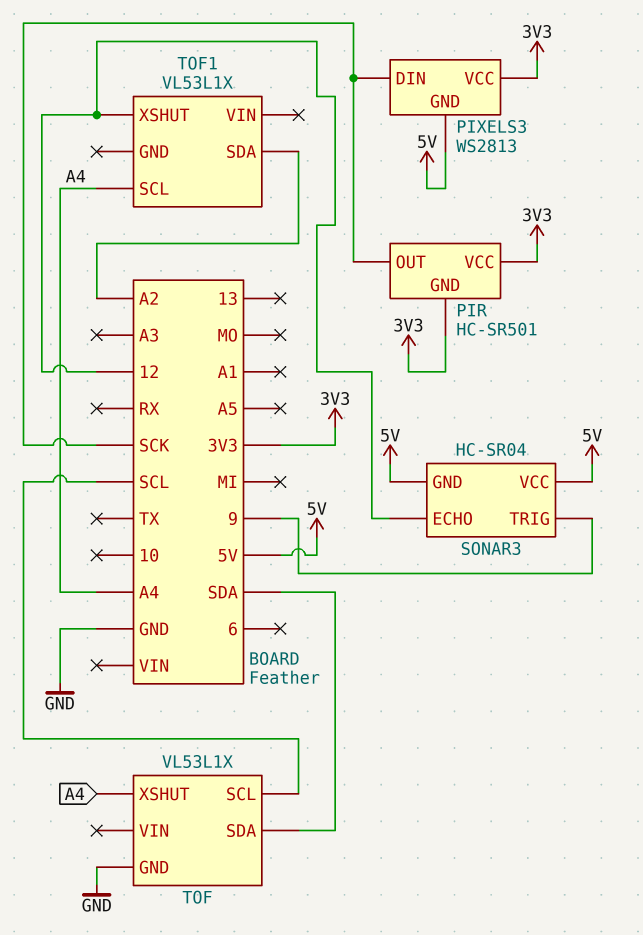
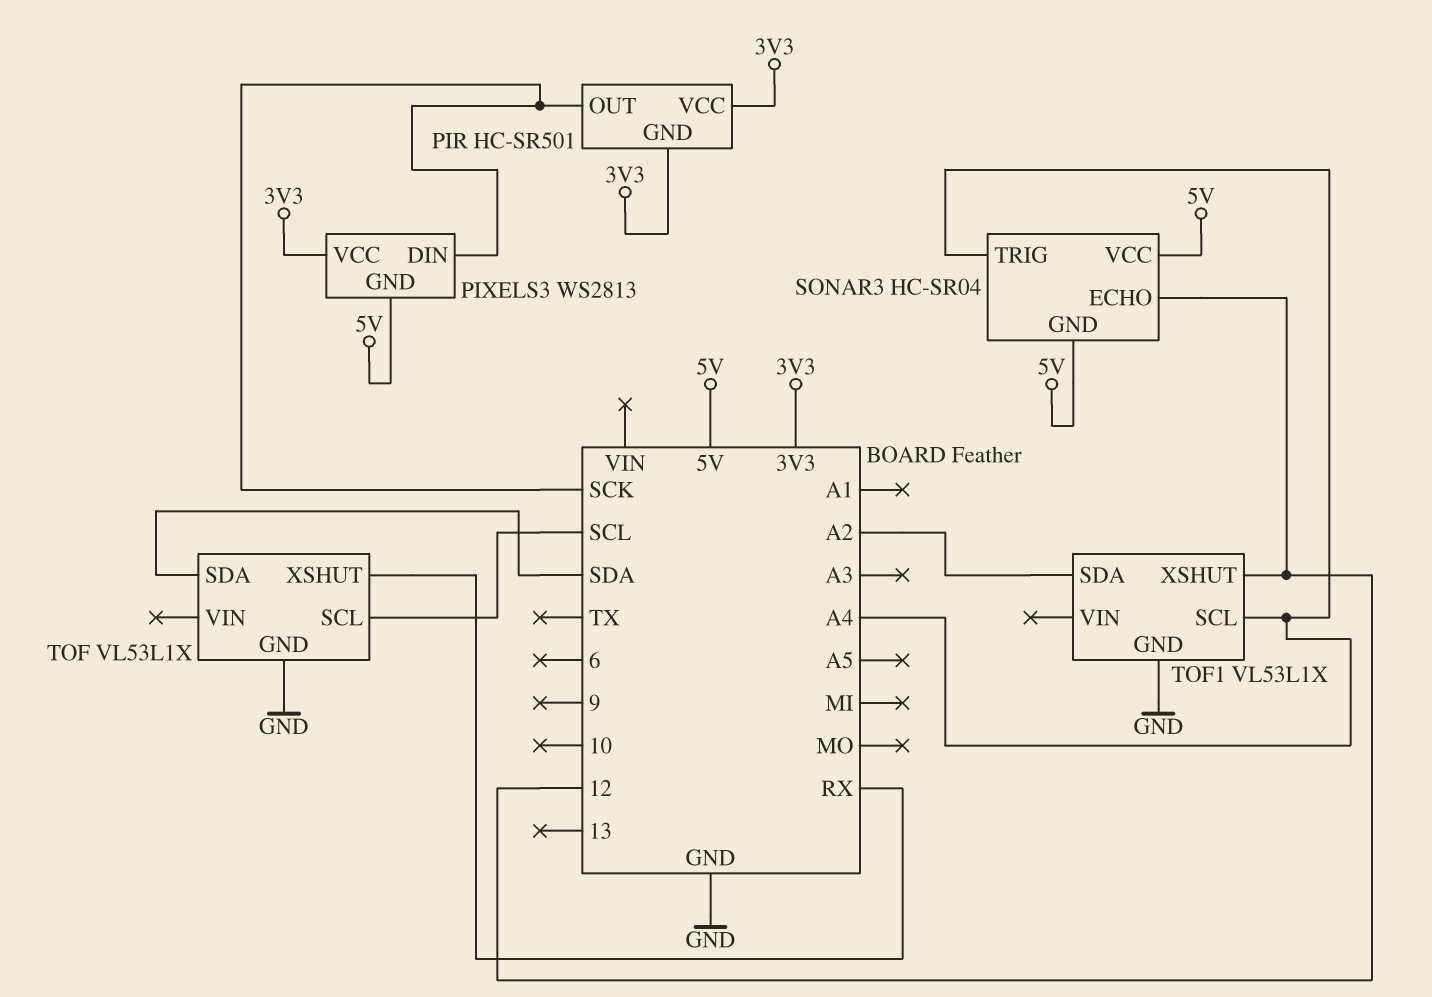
SONAR3 pin TRIG: 9 -> A4
TOF pin XSHUT: A4 -> RX
TOF1 pin GND: none -> GND

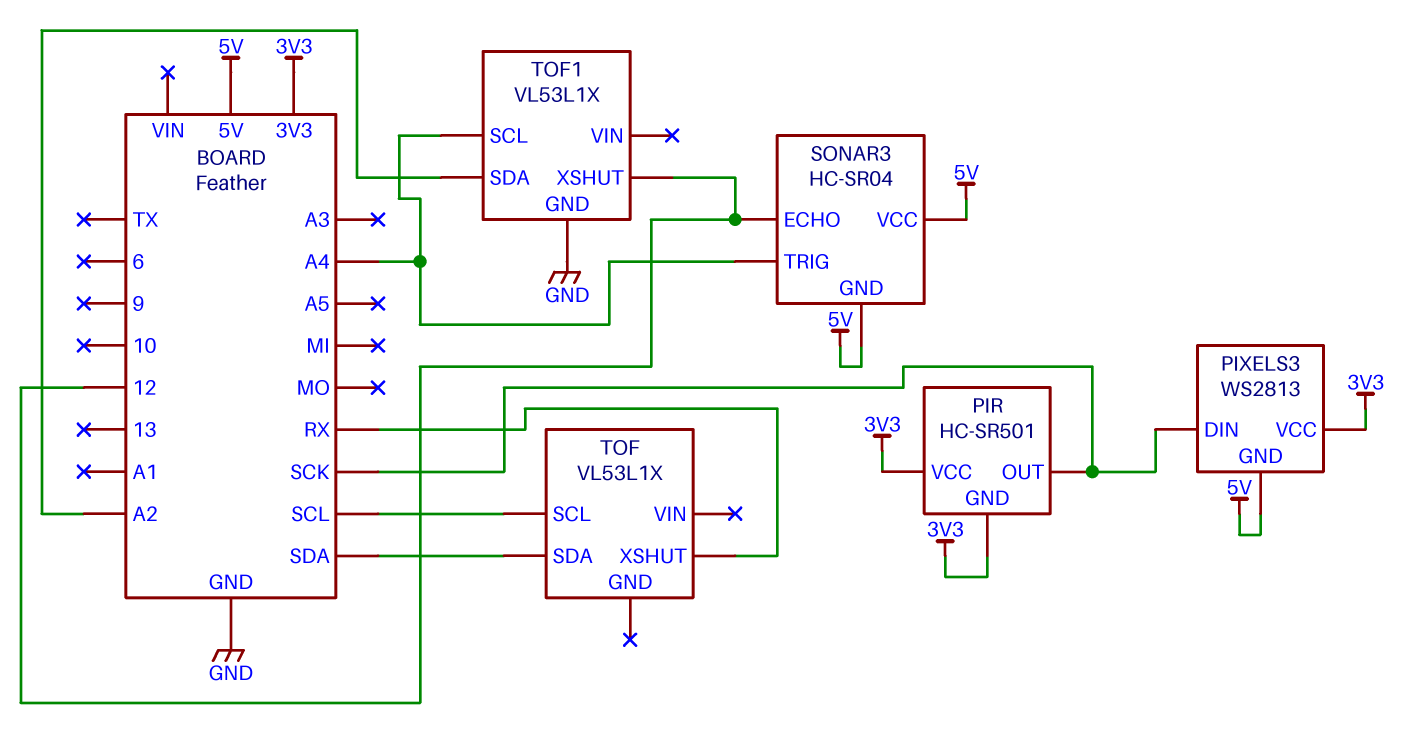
TOF pin GND: GND -> none

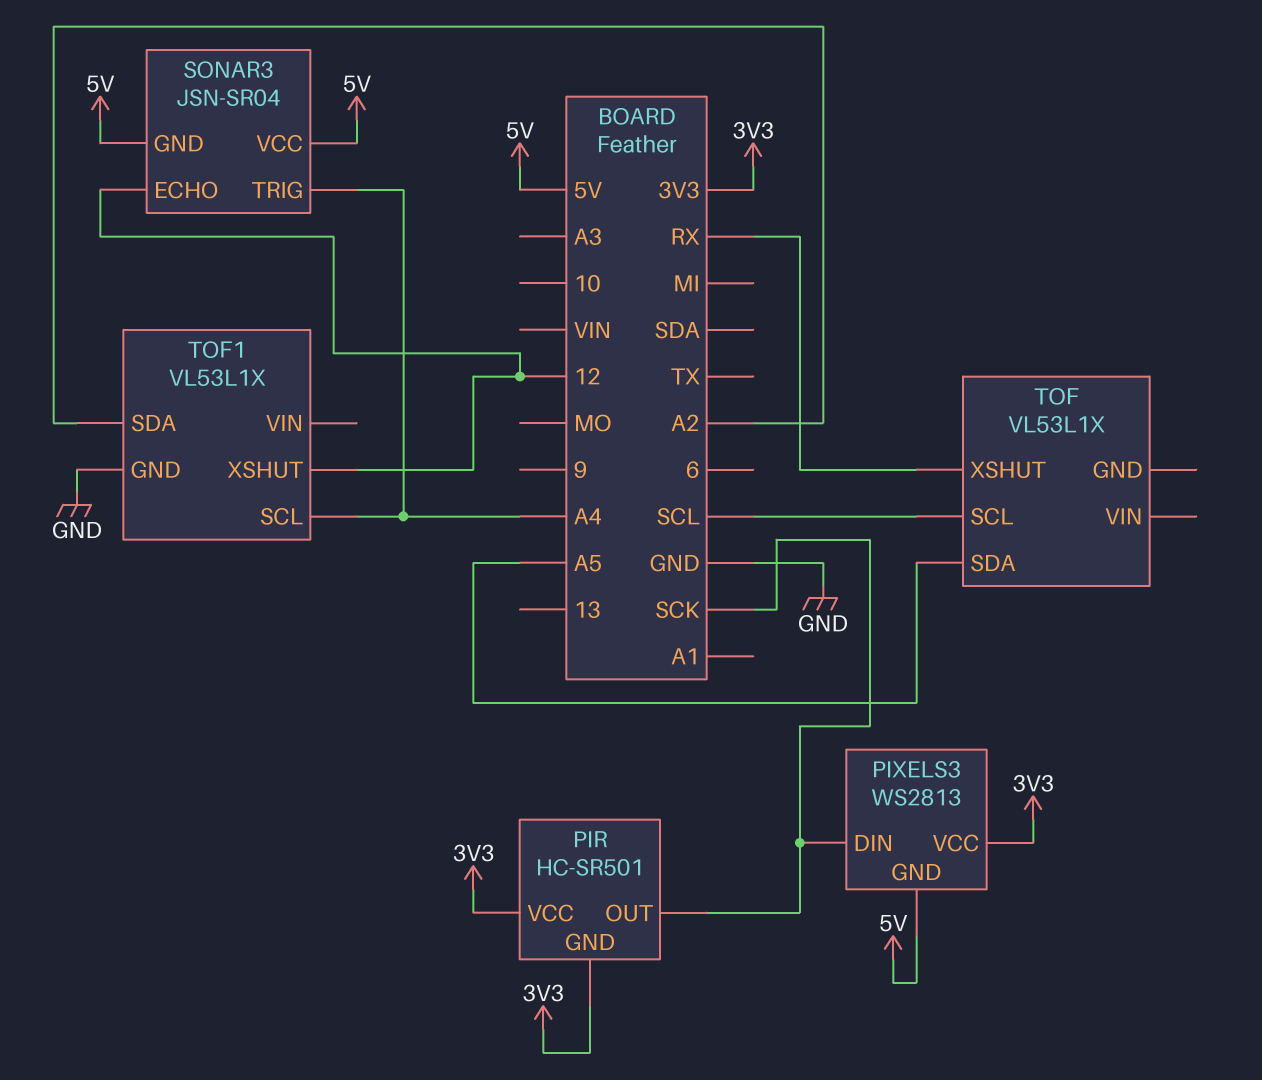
SONAR3: HC-SR04 -> JSN-SR04
TOF pin SDA: SDA -> A5

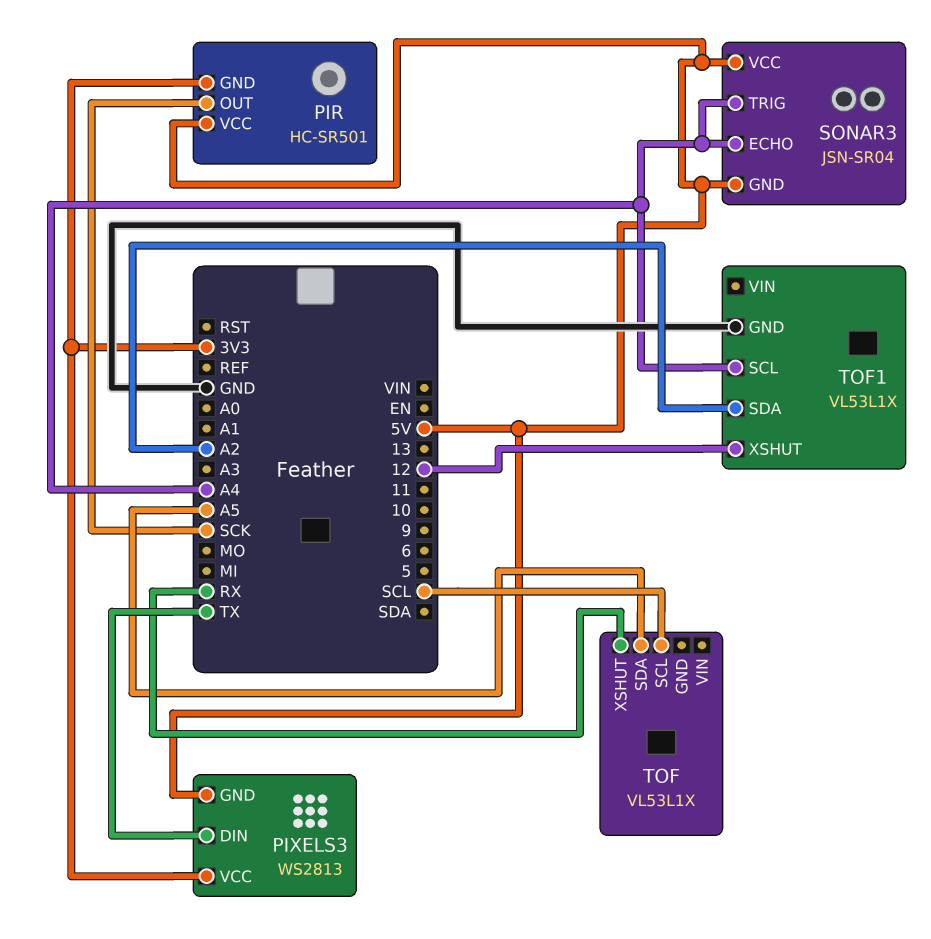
PIR pin VCC: 3V3 -> 5V
PIXELS3 pin DIN: SCK -> TX
SONAR3 pin ECHO: 12 -> A4

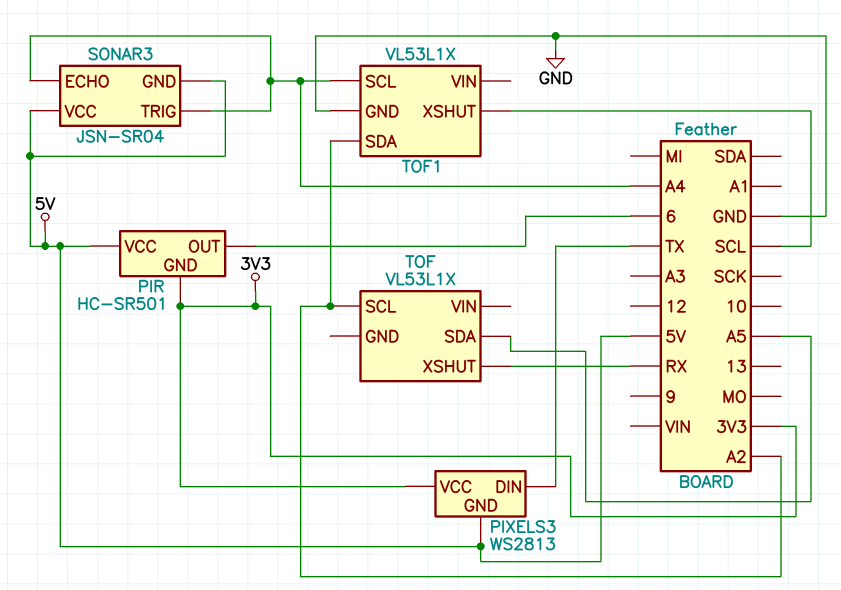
PIR pin OUT: SCK -> 6
TOF pin SCL: SCL -> A2
TOF1 pin XSHUT: 12 -> SCL

